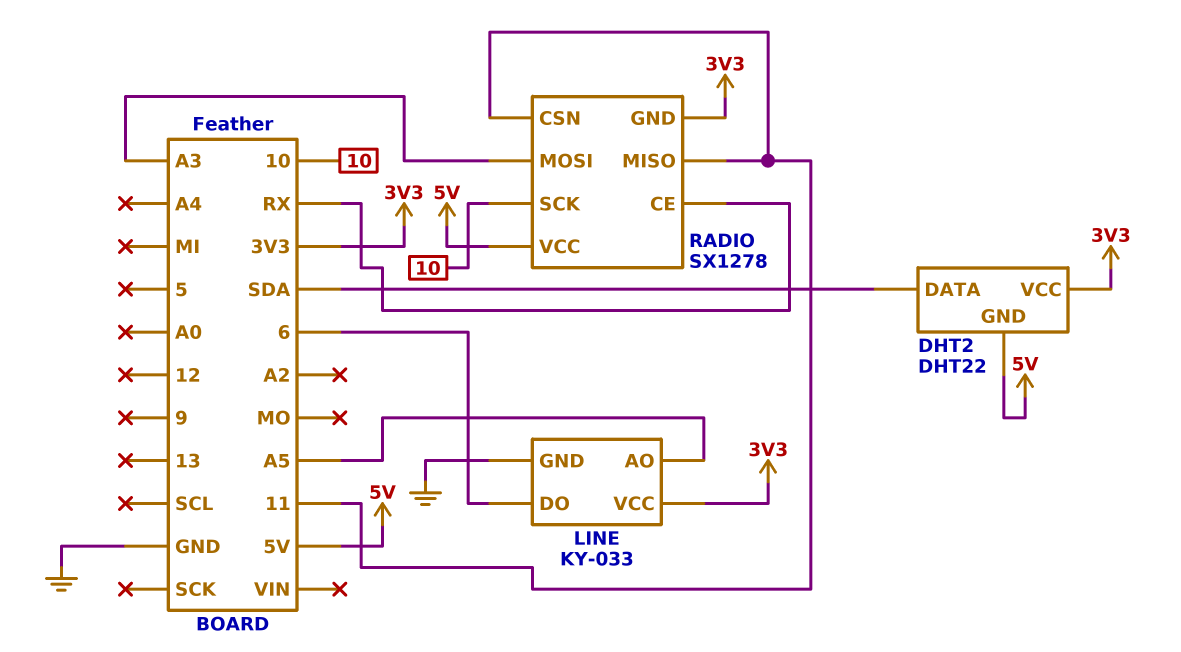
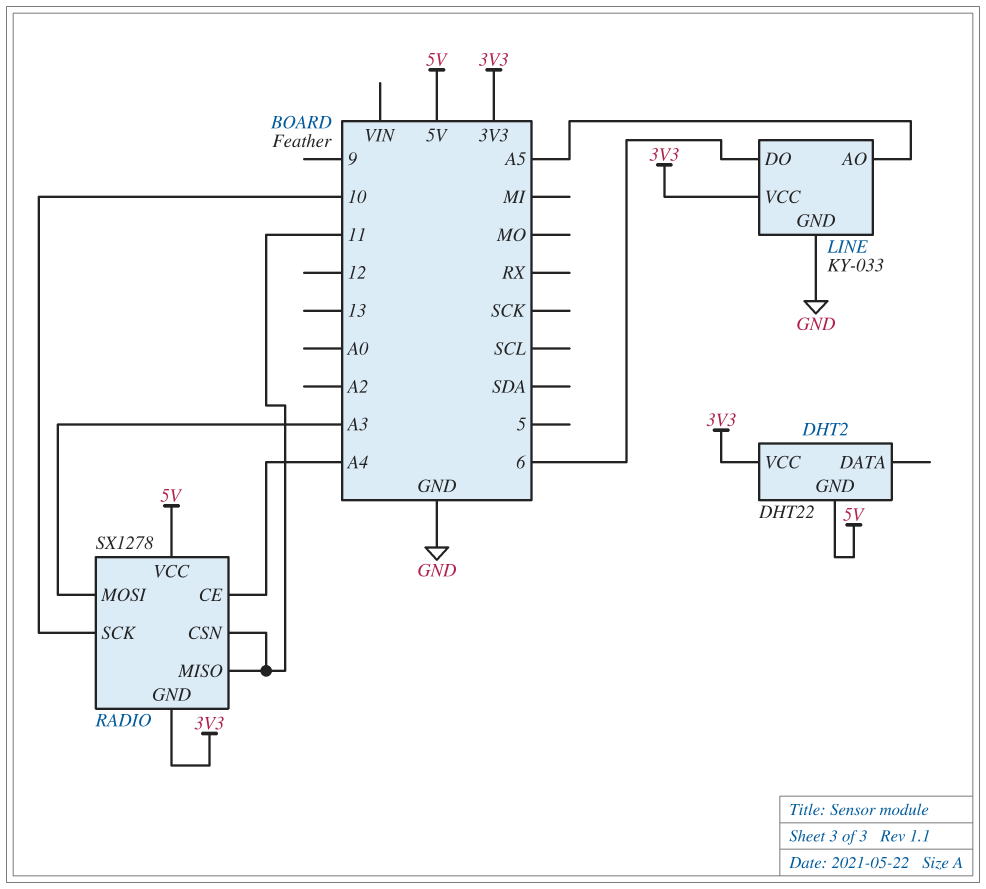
DHT2 pin DATA: SDA -> none
RADIO pin CE: RX -> A4

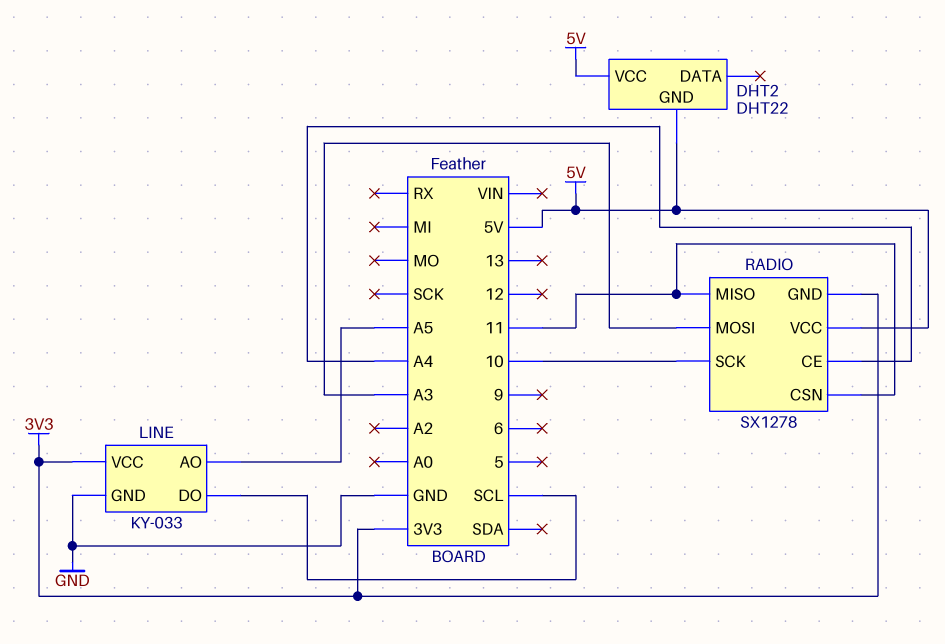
DHT2 pin VCC: 3V3 -> 5V
LINE pin DO: 6 -> SCL

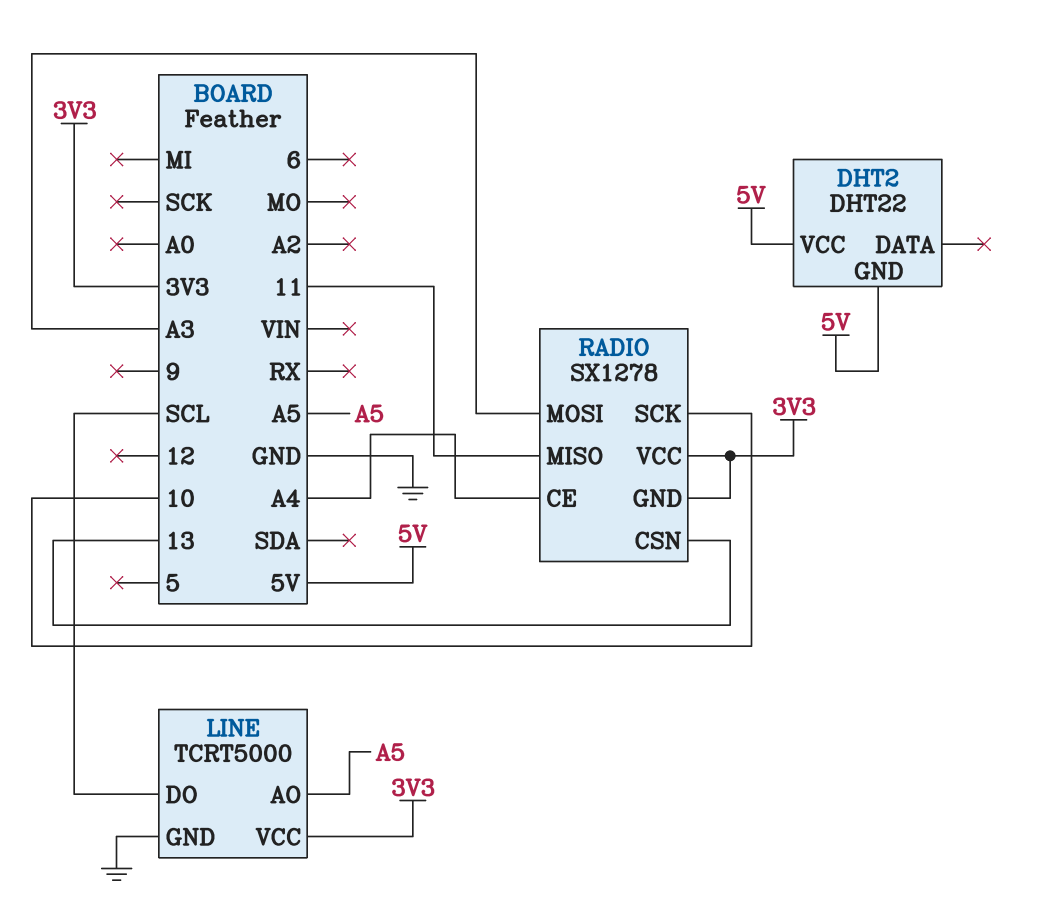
LINE: KY-033 -> TCRT5000
RADIO pin CSN: 11 -> 13
RADIO pin VCC: 5V -> 3V3

